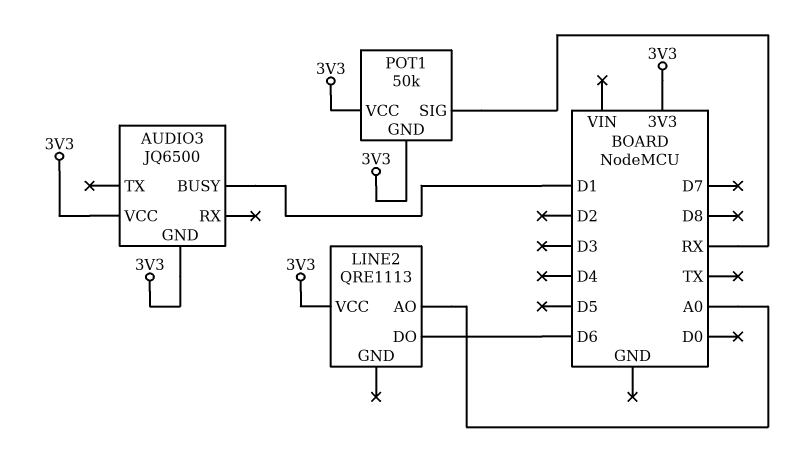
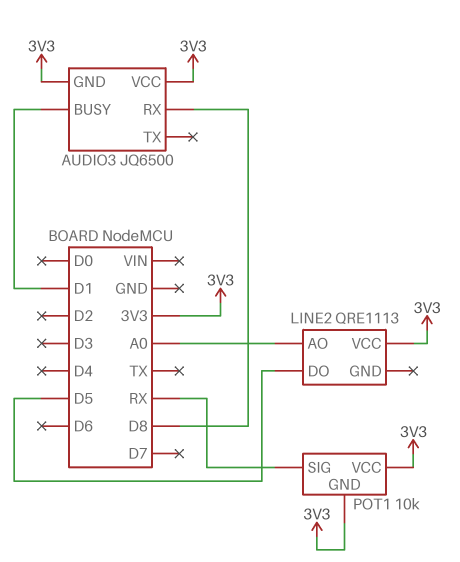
AUDIO3 pin RX: none -> D8
LINE2 pin DO: D6 -> D5
POT1: 50k -> 10k

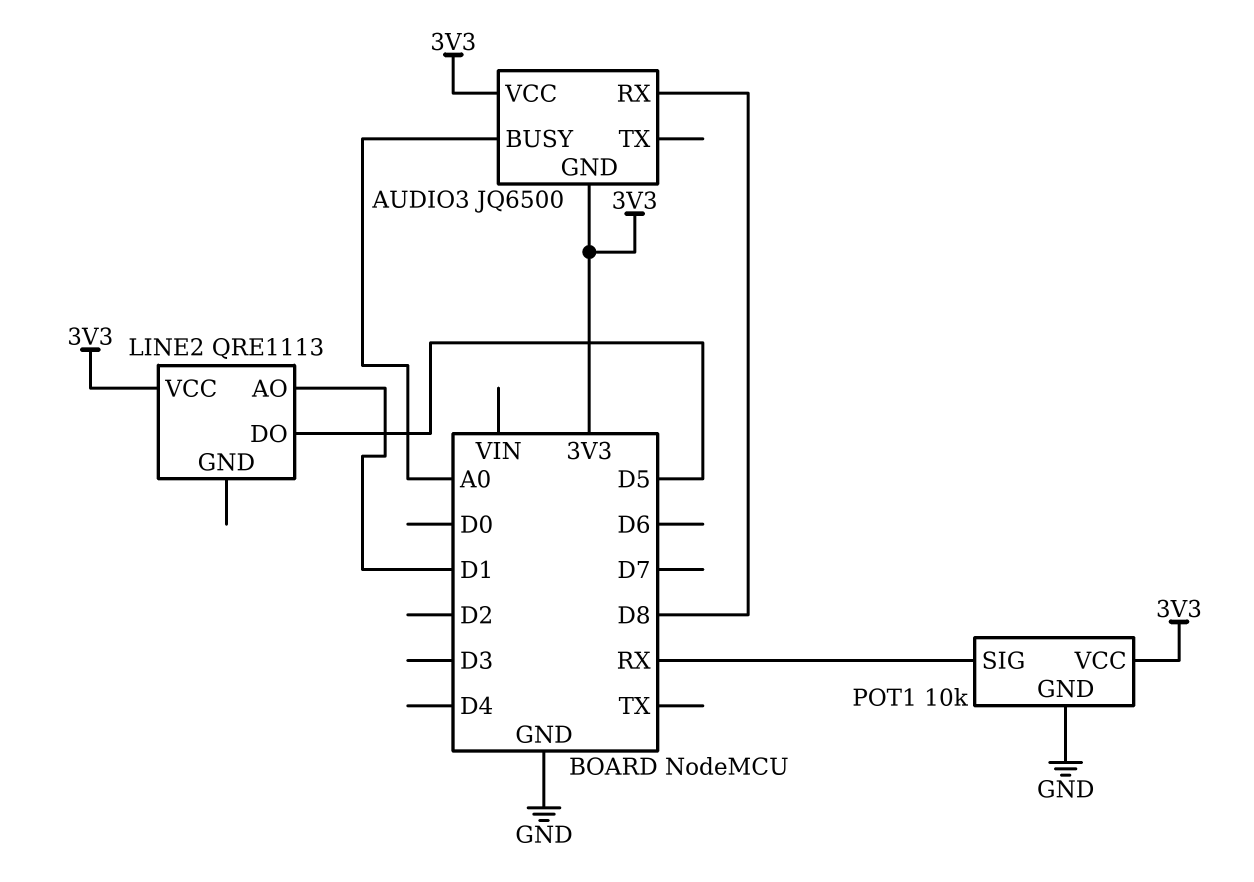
AUDIO3 pin BUSY: D1 -> A0
LINE2 pin AO: A0 -> D1
POT1 pin GND: 3V3 -> GND

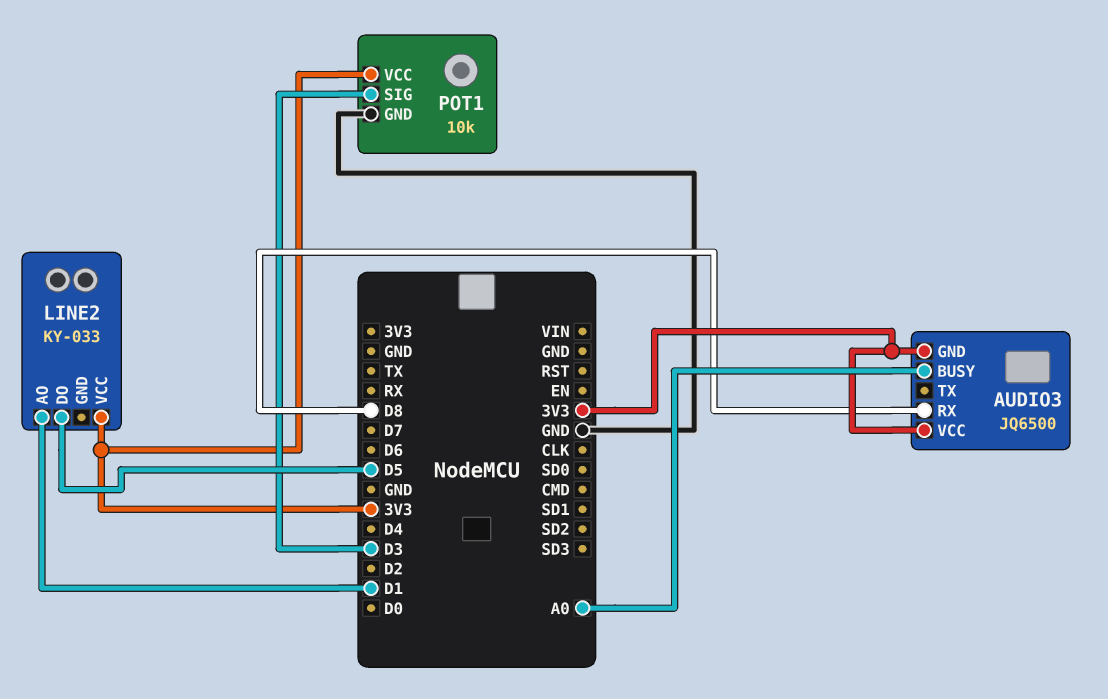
LINE2: QRE1113 -> KY-033
POT1 pin SIG: RX -> D3

